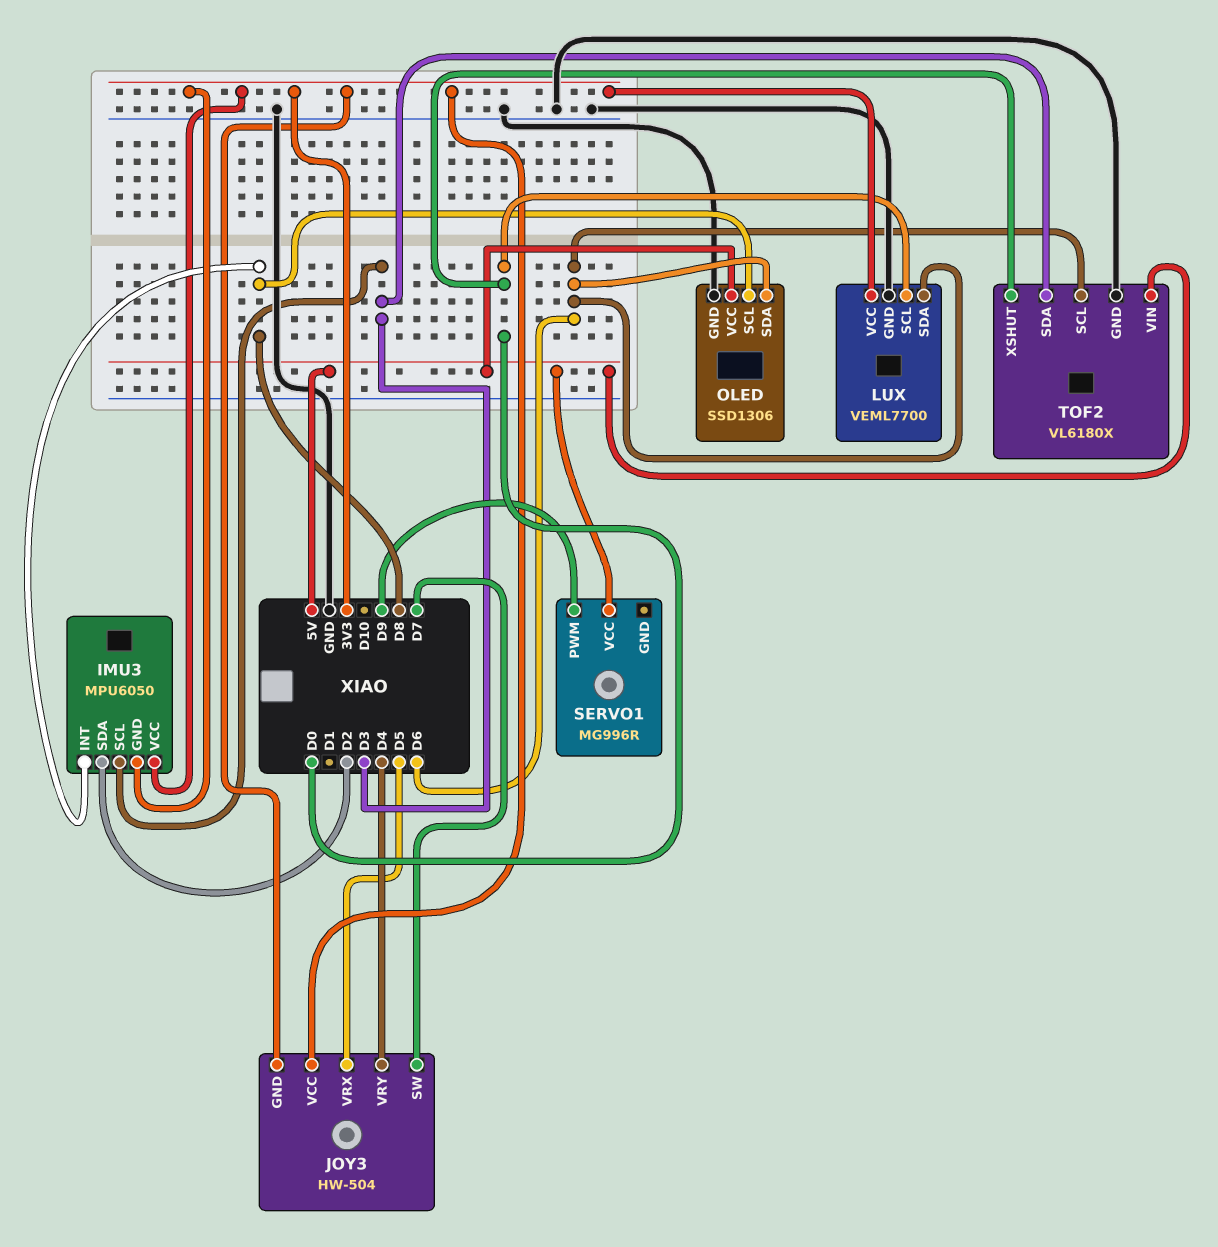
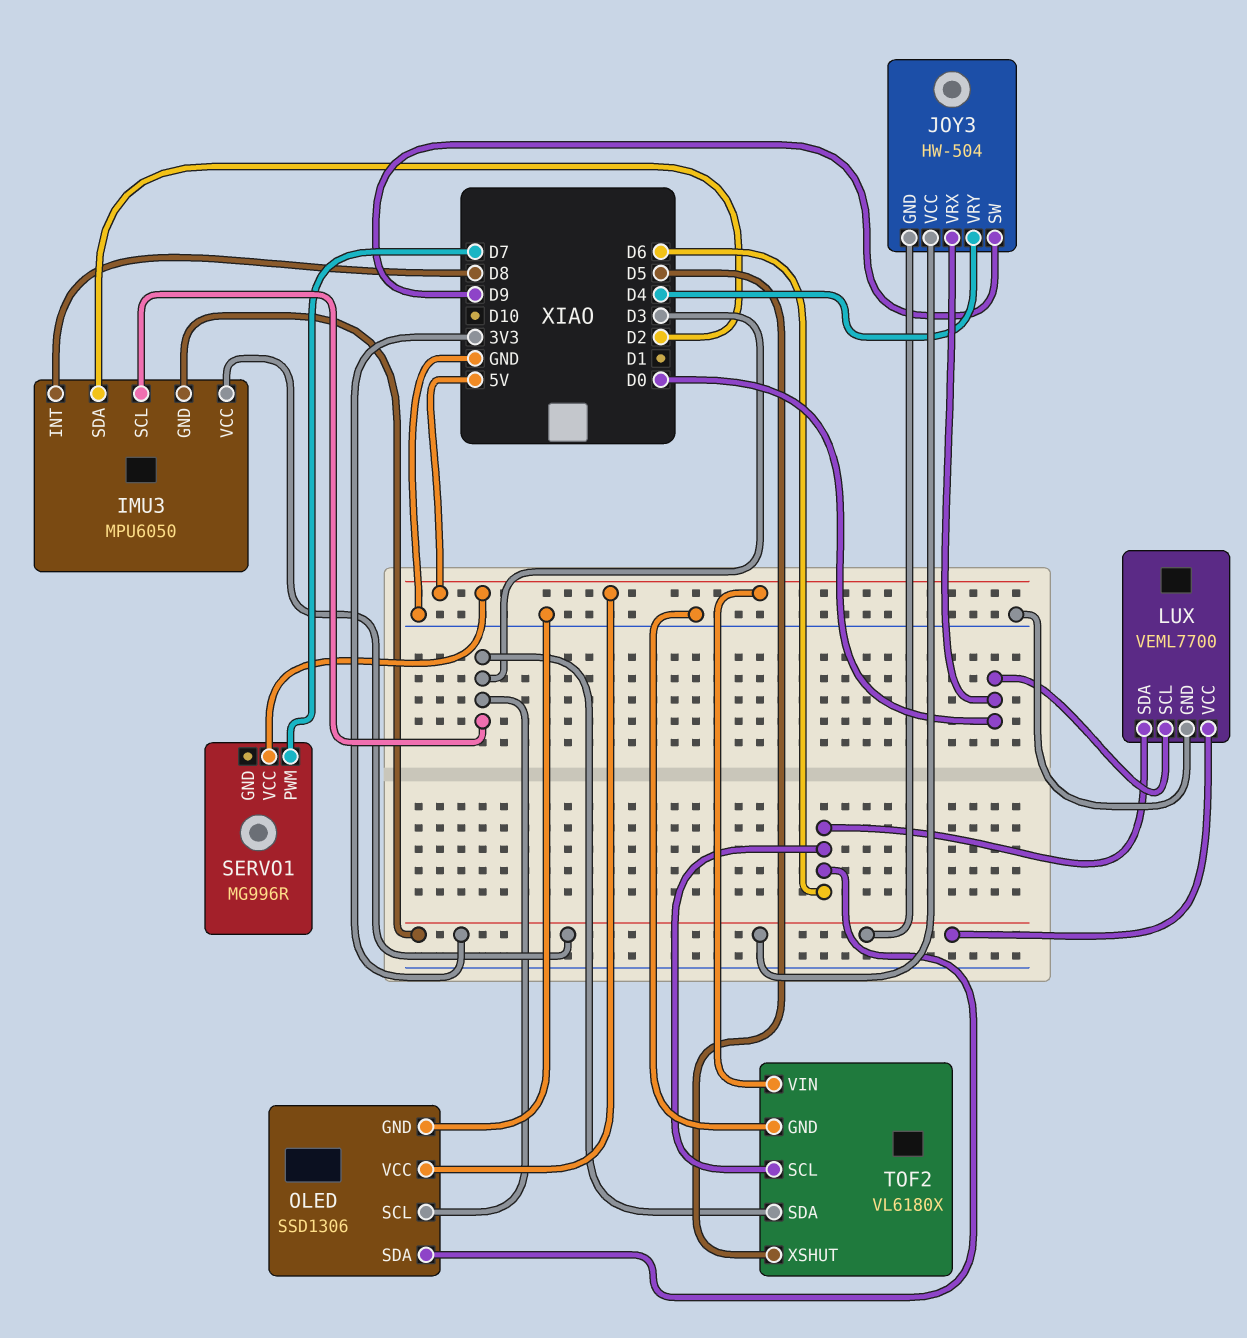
JOY3 pin SW: D7 -> D9
JOY3 pin VRX: D5 -> D0
OLED pin SCL: D8 -> D3
SERVO1 pin PWM: D9 -> D7
TOF2 pin XSHUT: D0 -> D5

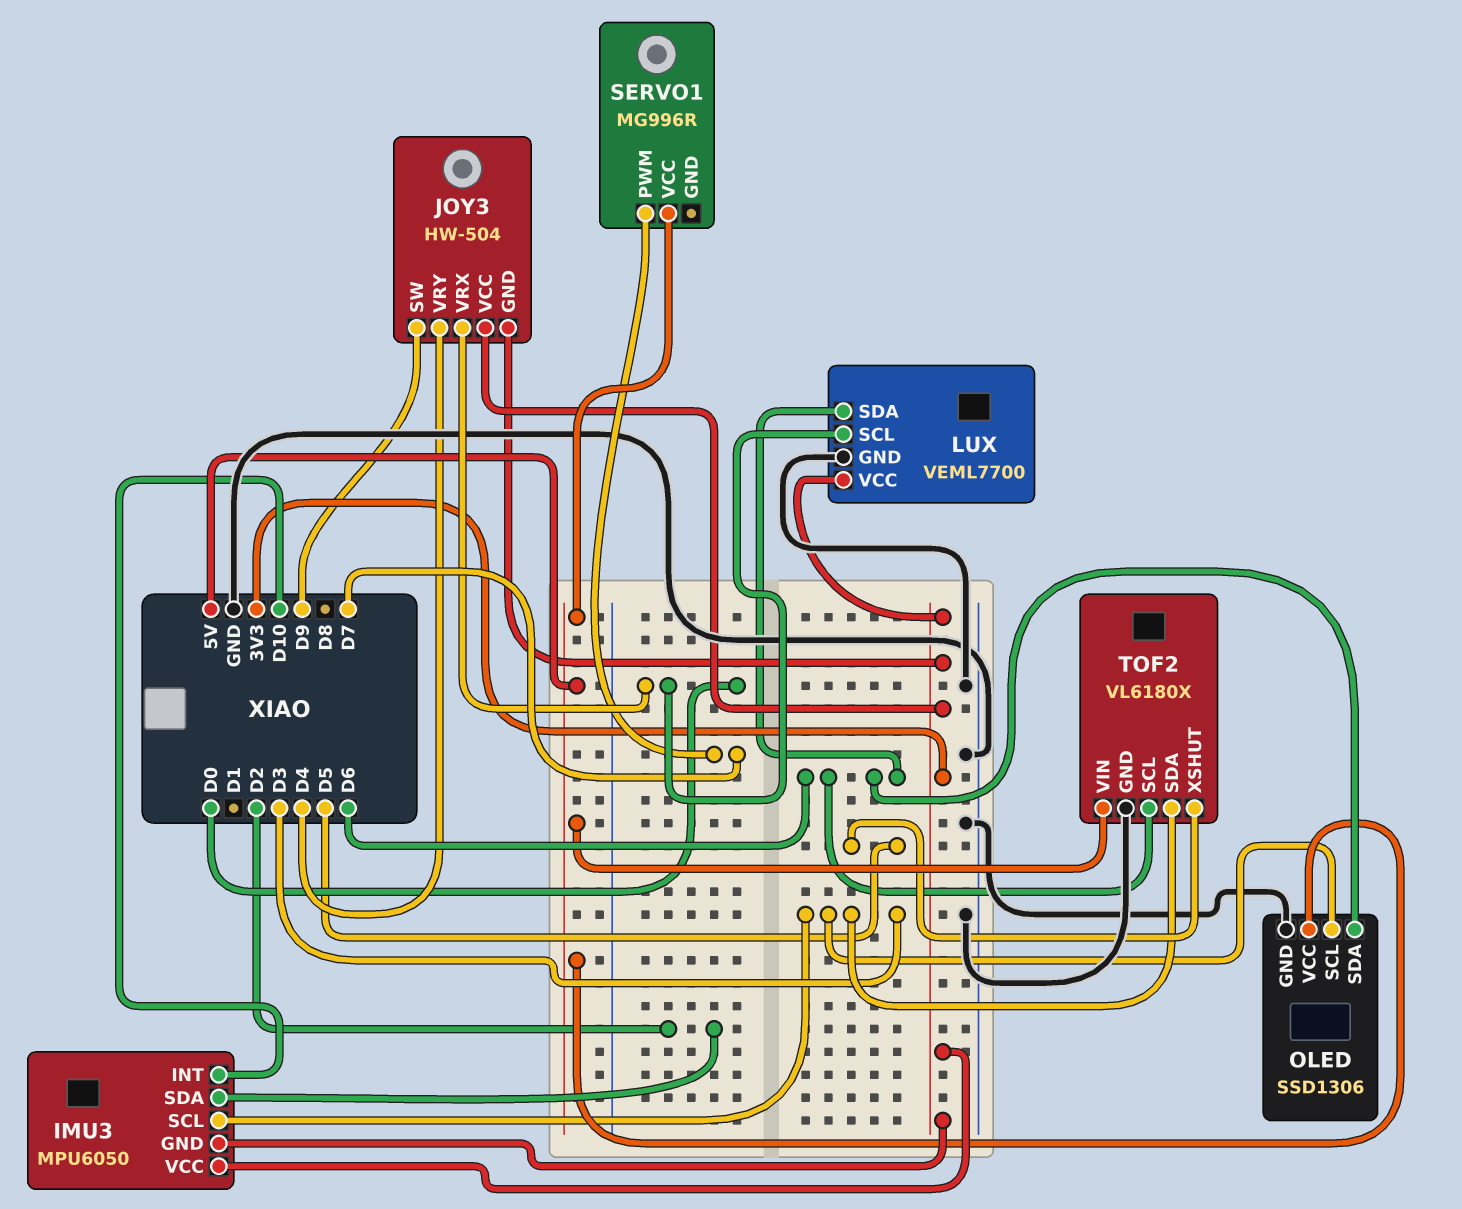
IMU3 pin INT: D8 -> D10

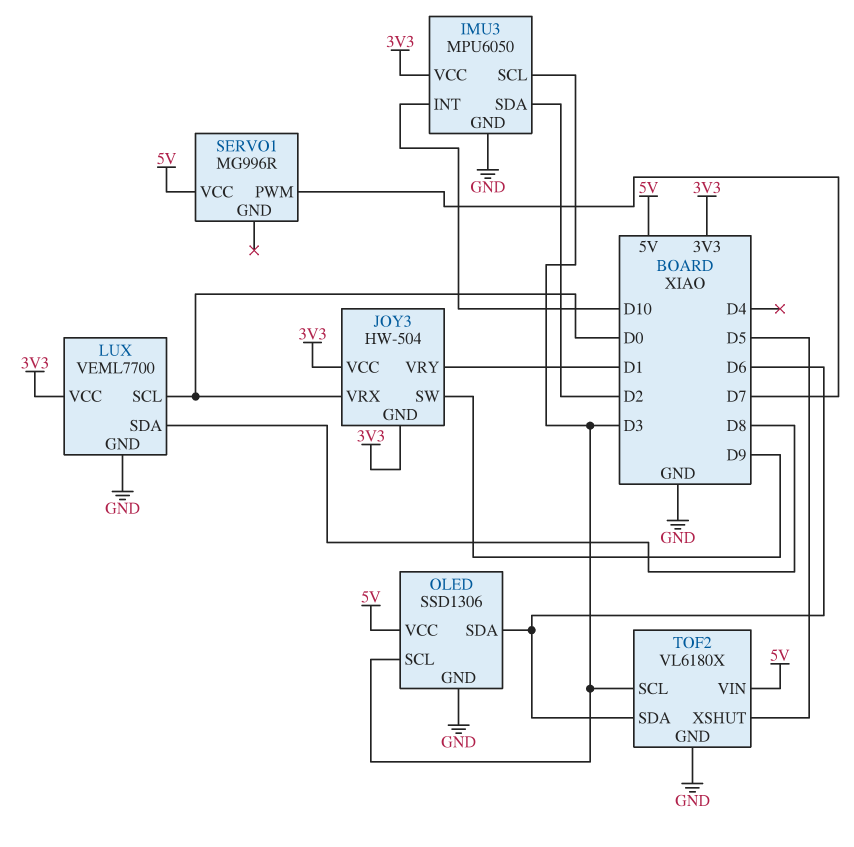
IMU3 pin GND: 3V3 -> GND
JOY3 pin VRY: D4 -> D1
LUX pin SDA: D6 -> D8
TOF2 pin SCL: D6 -> D3
TOF2 pin SDA: D3 -> D6

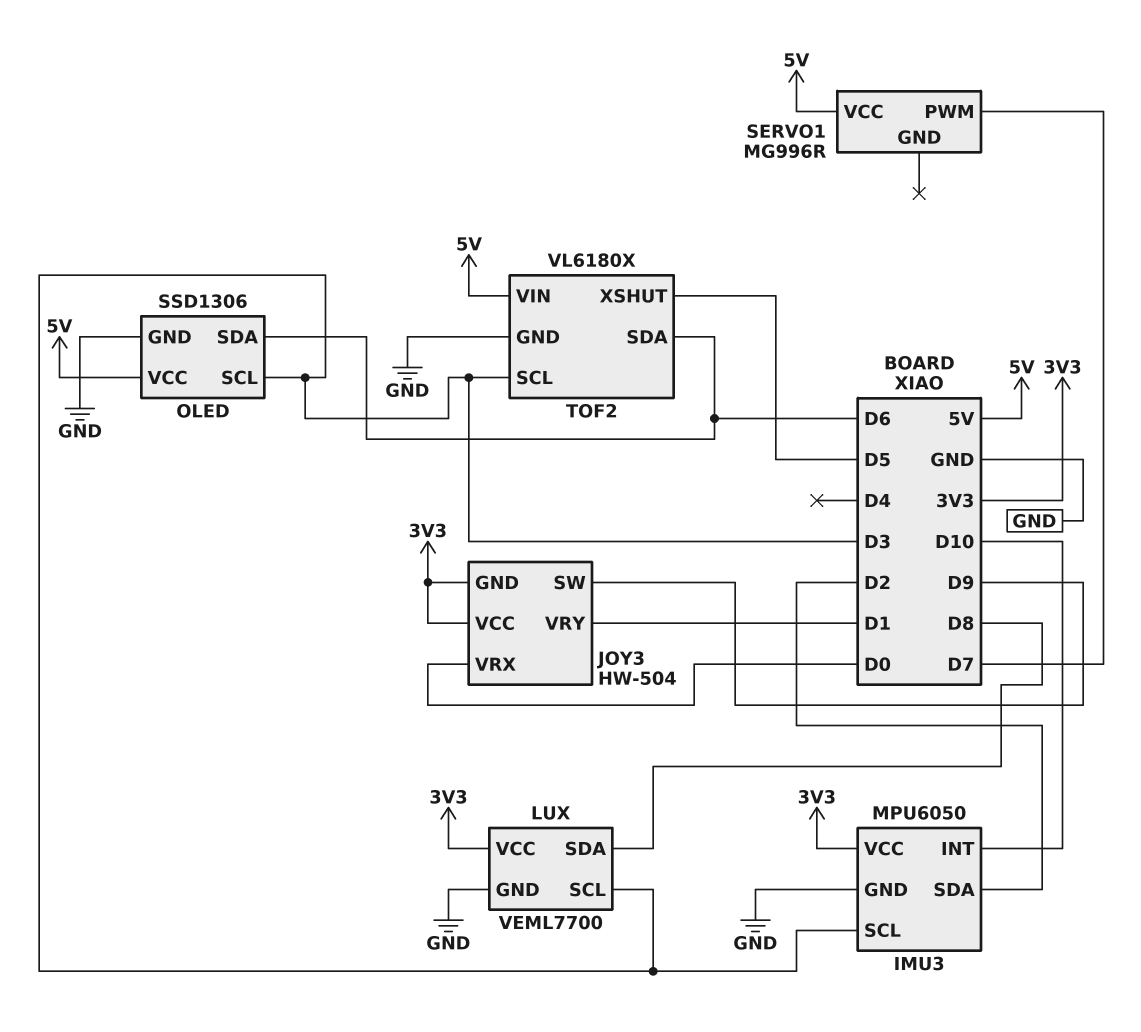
LUX pin SCL: D0 -> D3

